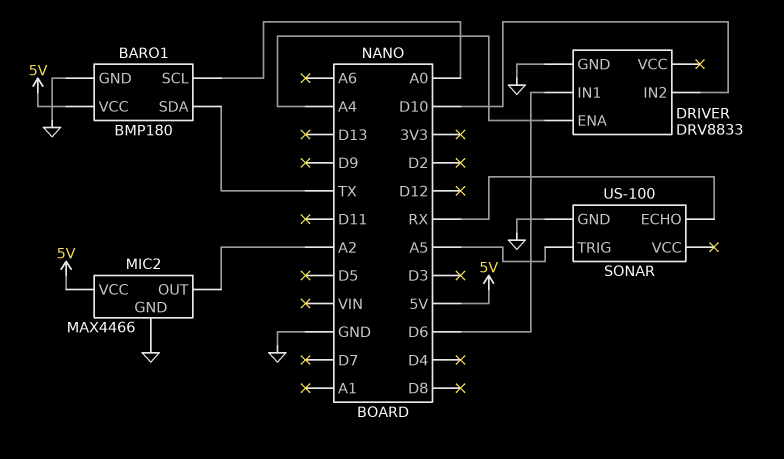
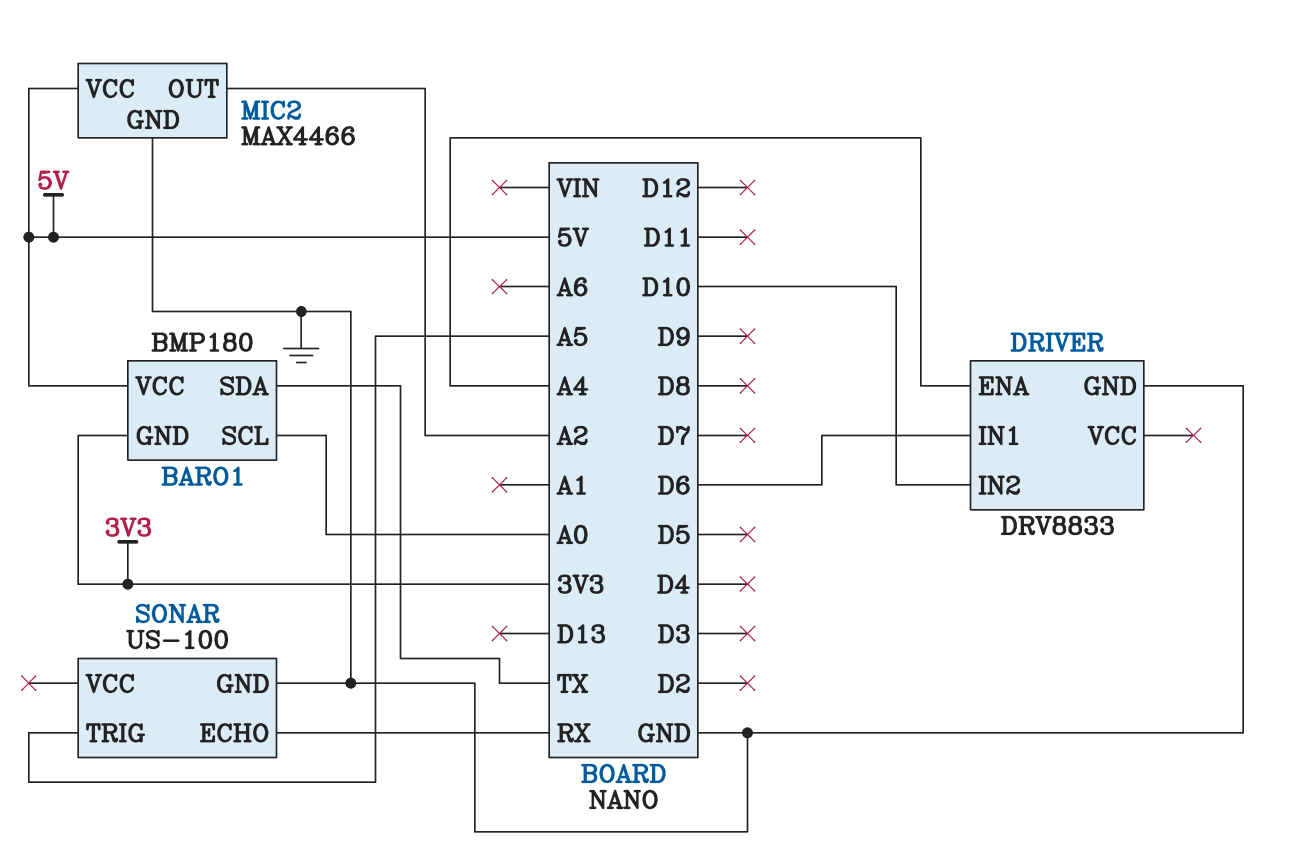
BARO1 pin GND: GND -> 3V3

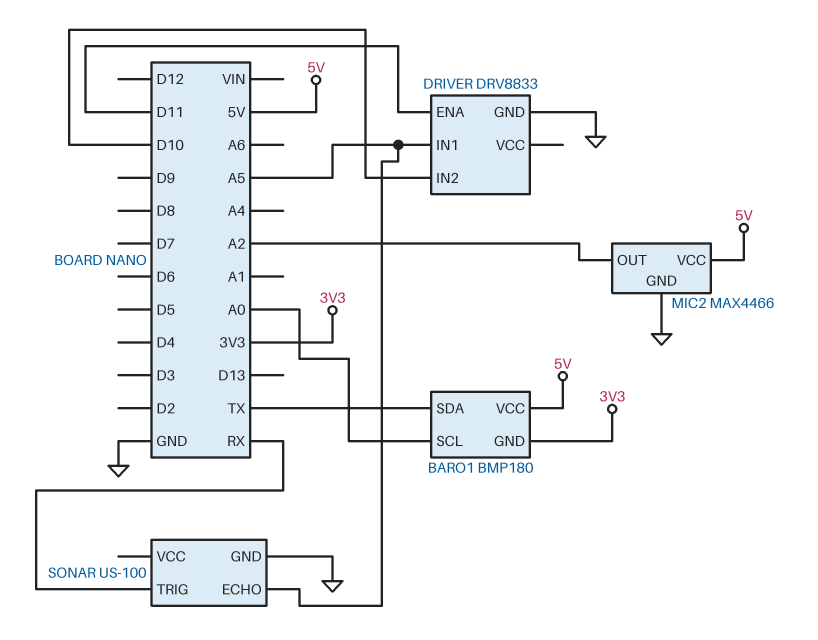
DRIVER pin ENA: A4 -> D11
DRIVER pin IN1: D6 -> A5
SONAR pin ECHO: RX -> A5
SONAR pin TRIG: A5 -> RX

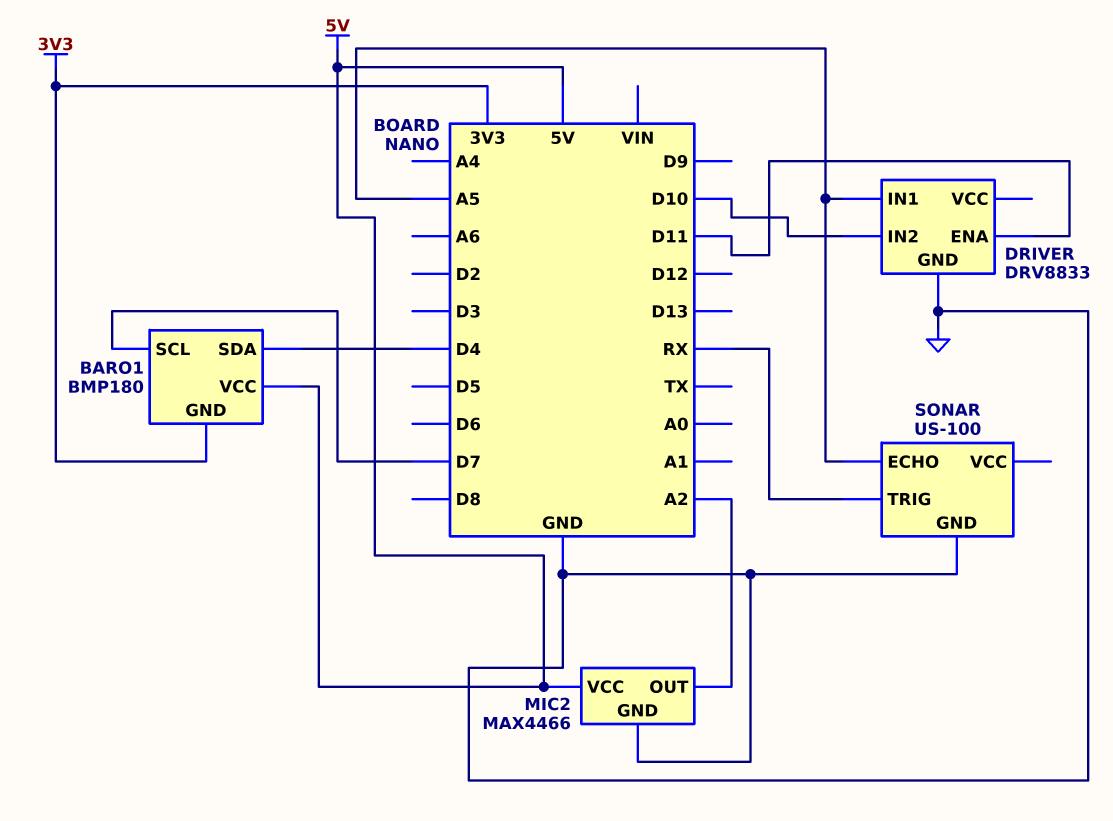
BARO1 pin SCL: A0 -> D7
BARO1 pin SDA: TX -> D4

